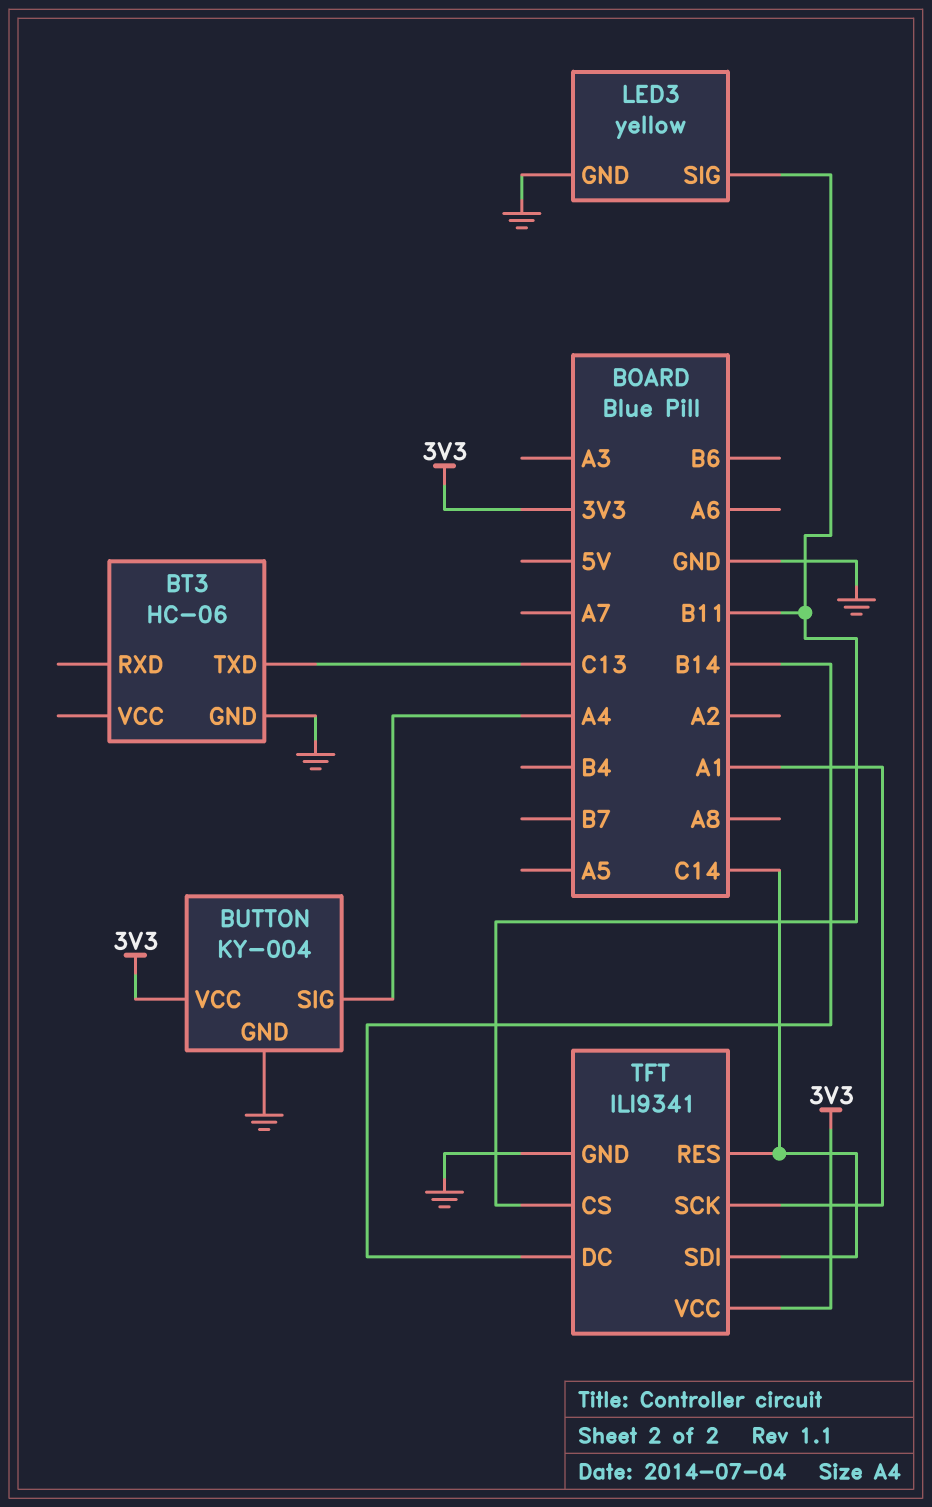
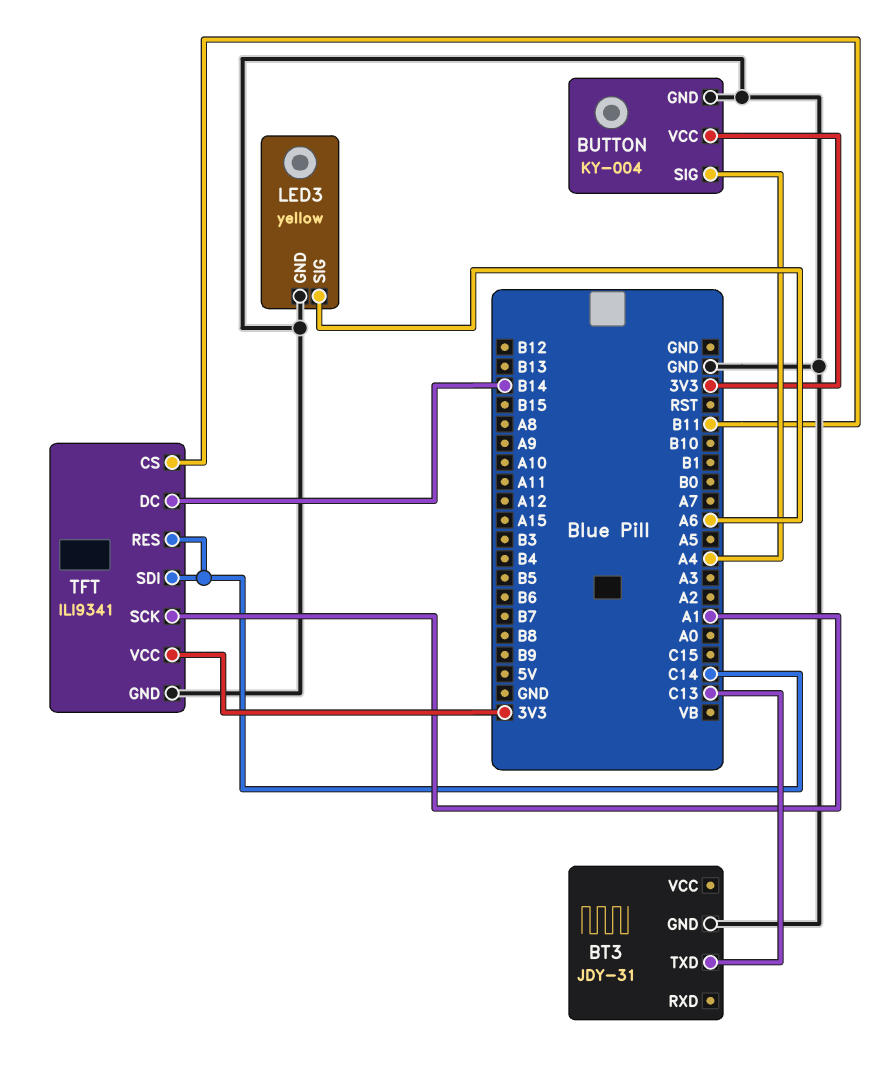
BT3: HC-06 -> JDY-31
LED3 pin SIG: B11 -> A6

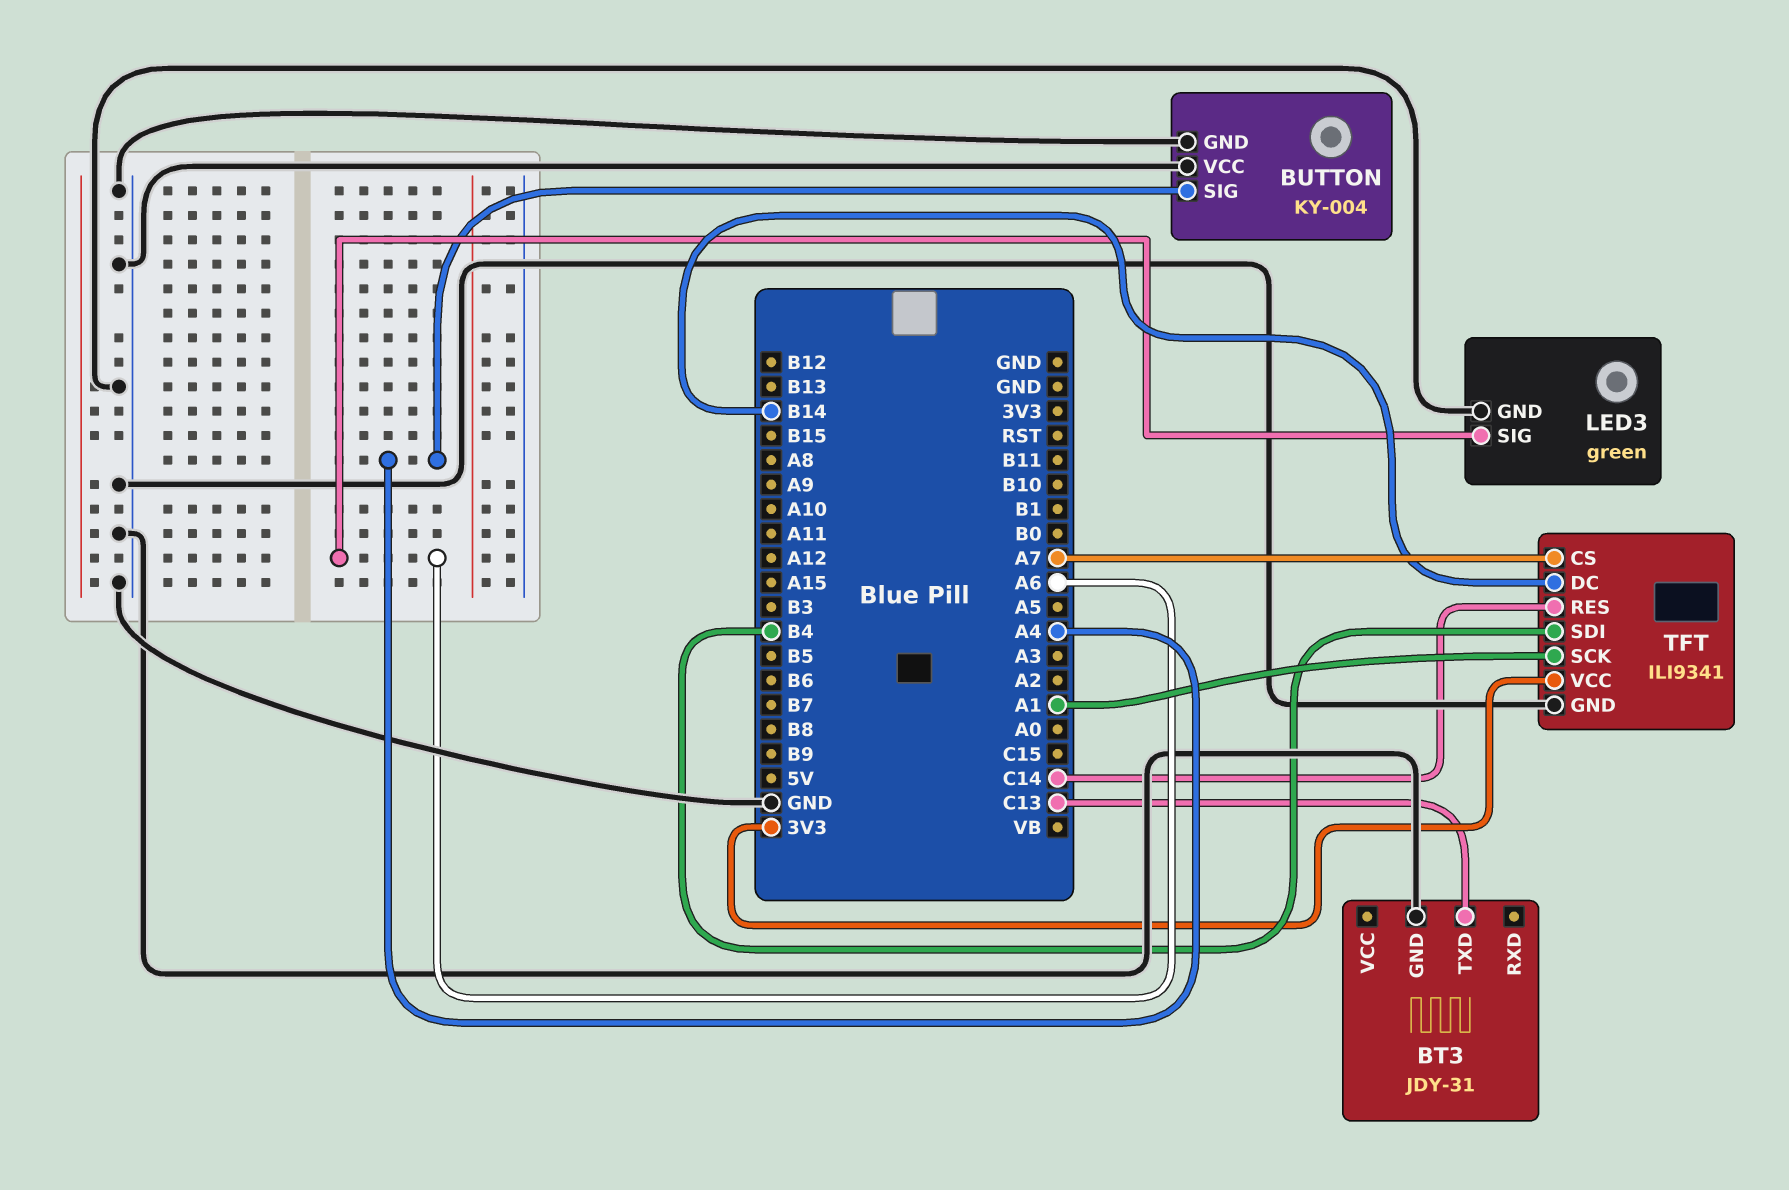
BUTTON pin VCC: 3V3 -> GND
LED3: yellow -> green
TFT pin CS: B11 -> A7
TFT pin SDI: C14 -> B4

